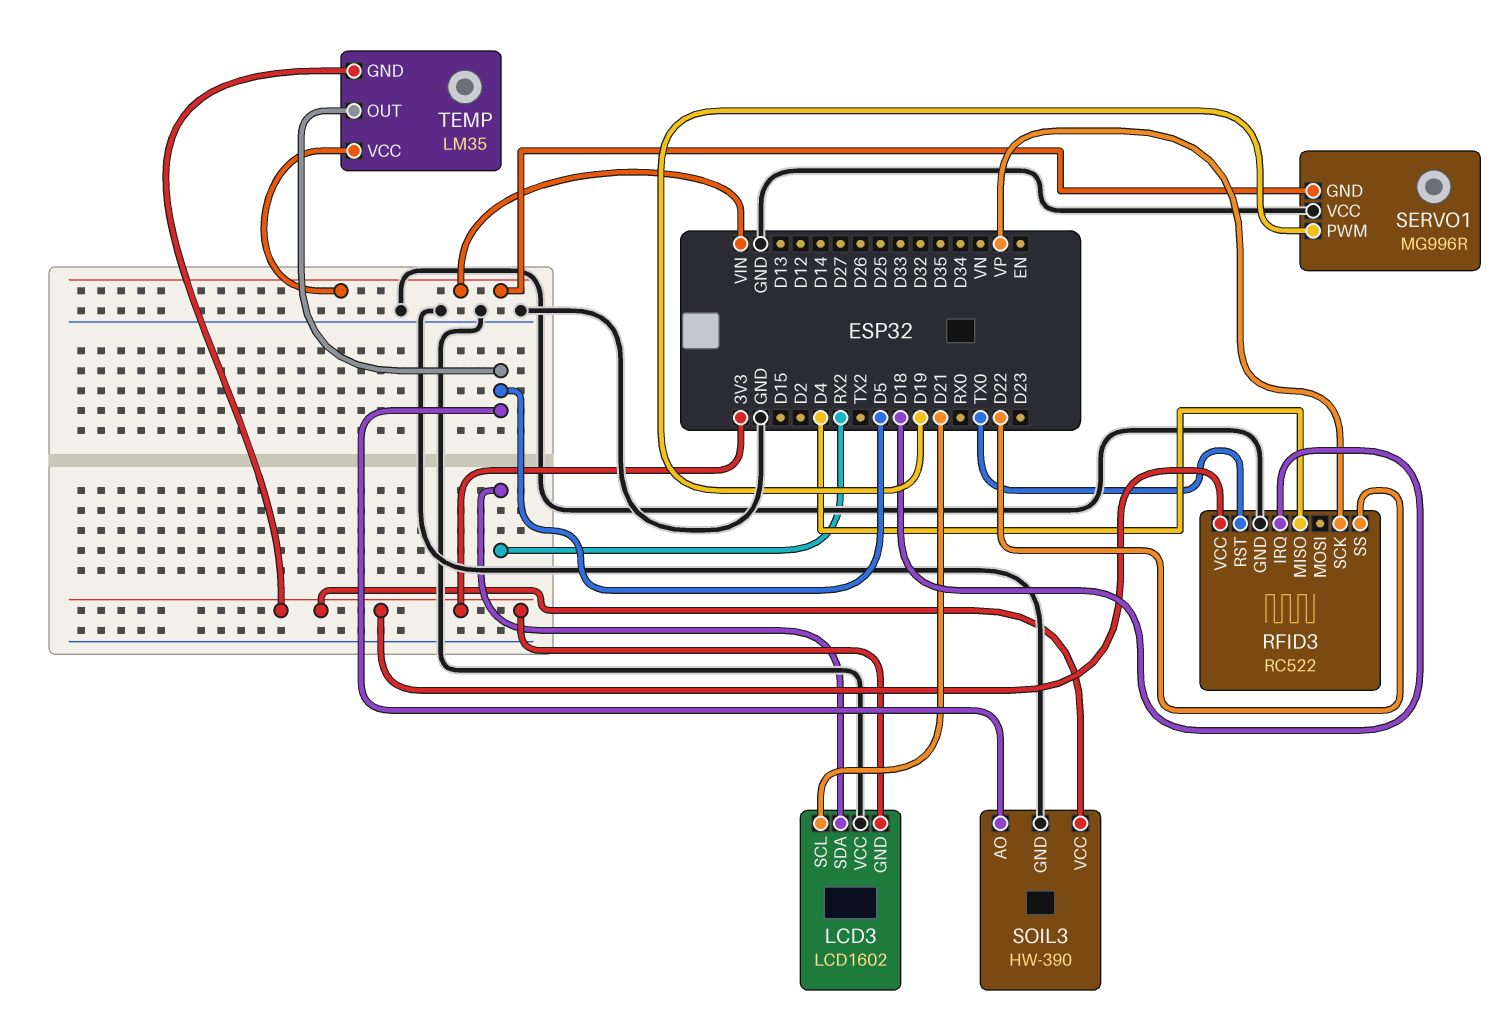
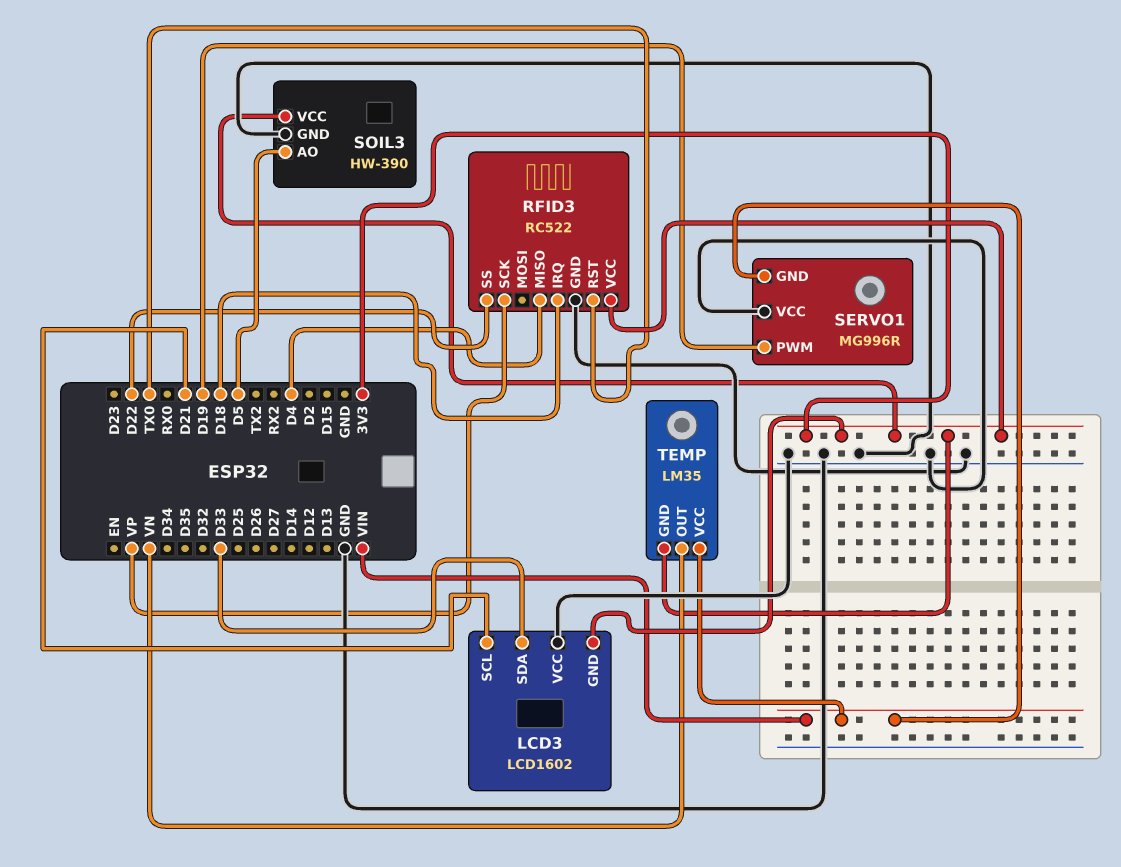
LCD3 pin SDA: RX2 -> D33
TEMP pin OUT: D5 -> VN

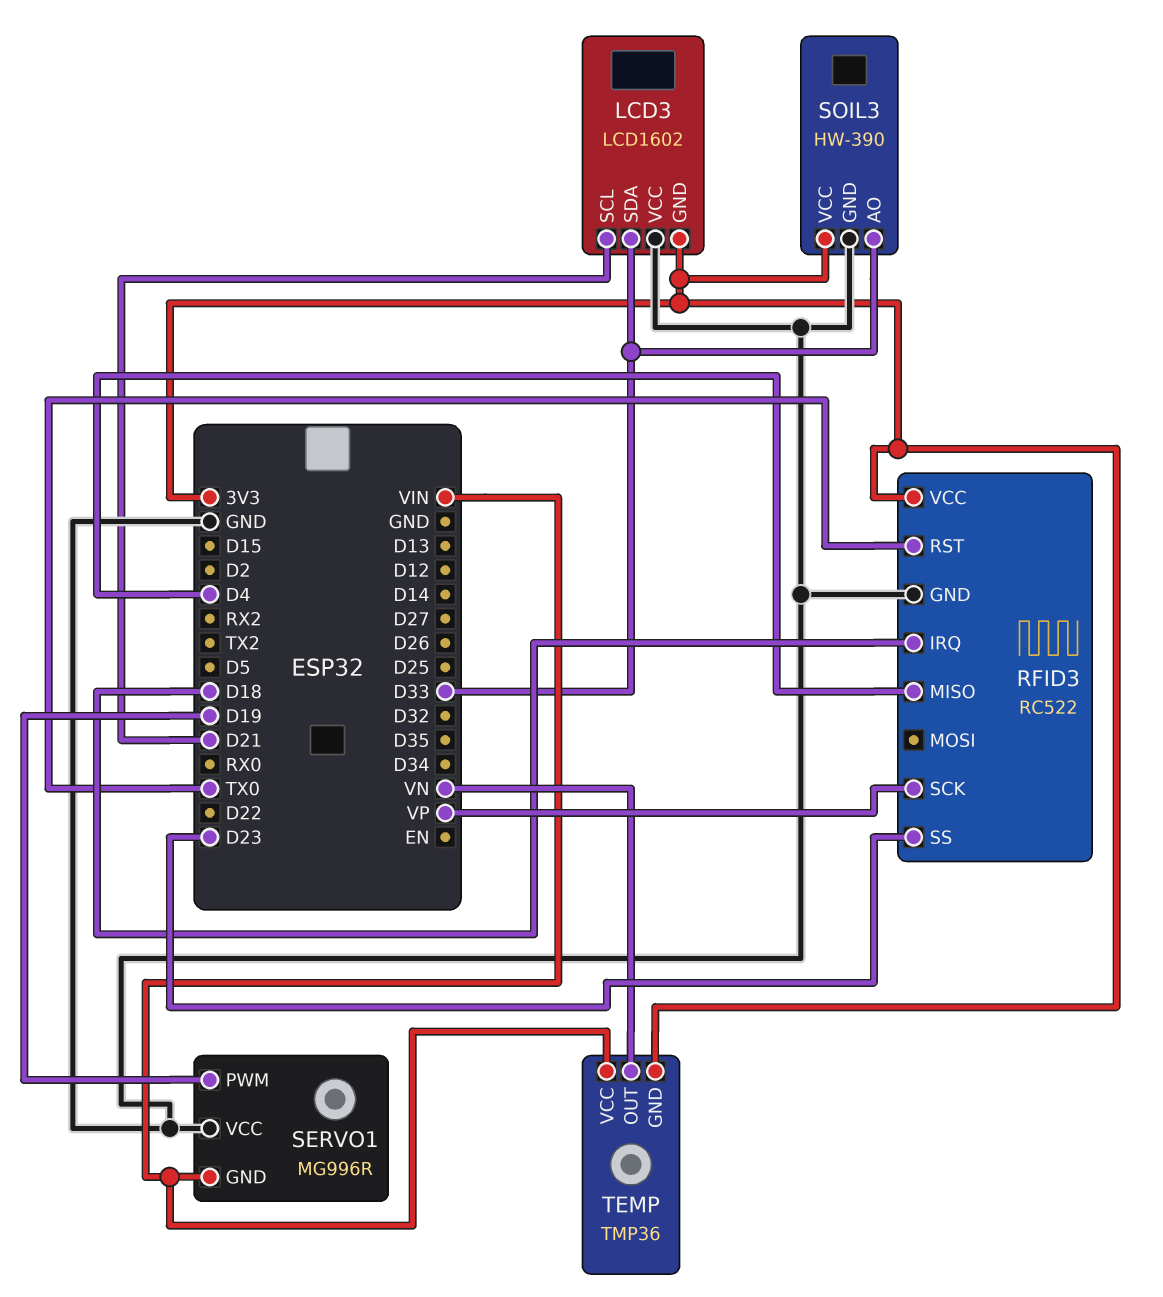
RFID3 pin SS: D22 -> D23
SOIL3 pin AO: D5 -> D33
TEMP: LM35 -> TMP36

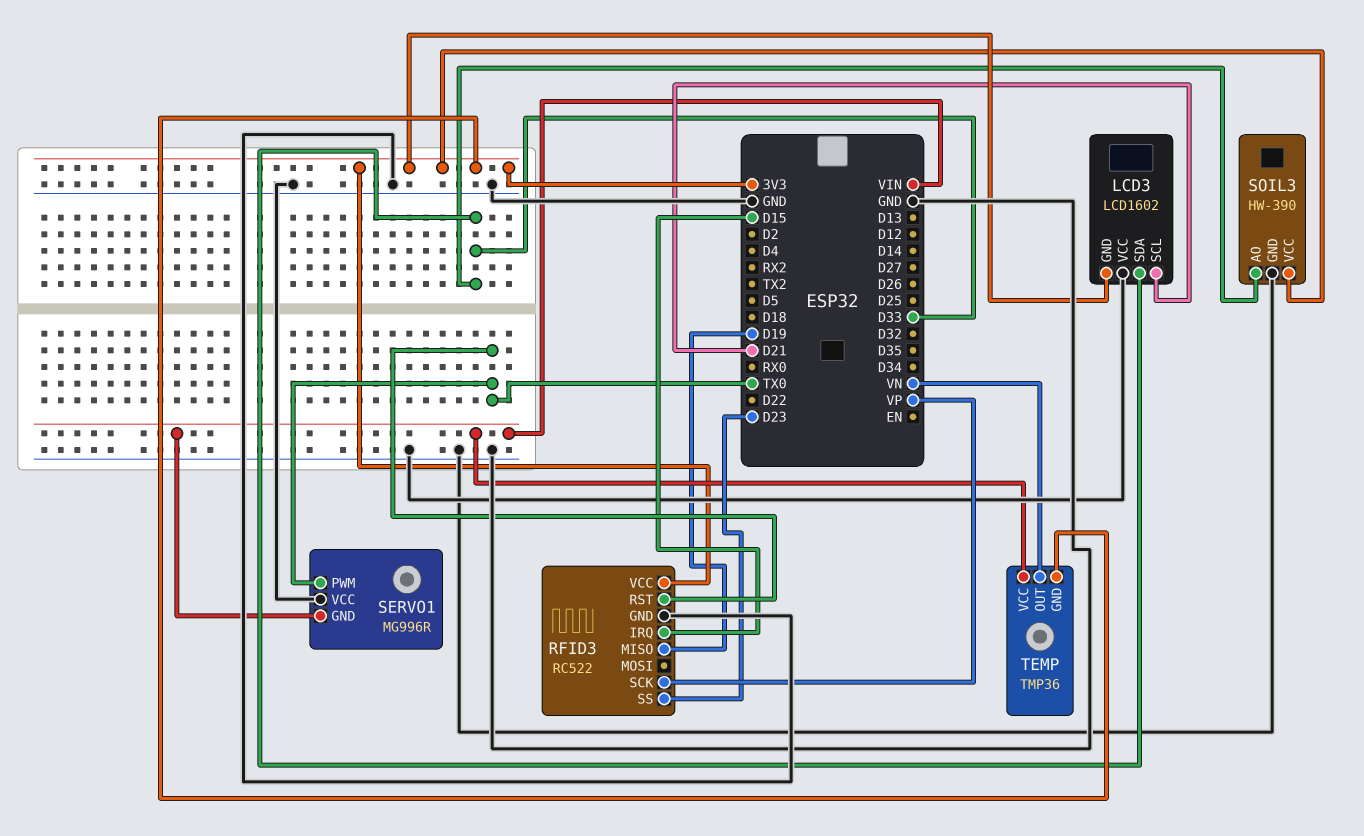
RFID3 pin IRQ: D18 -> D15
RFID3 pin MISO: D4 -> D19
SERVO1 pin PWM: D19 -> TX0

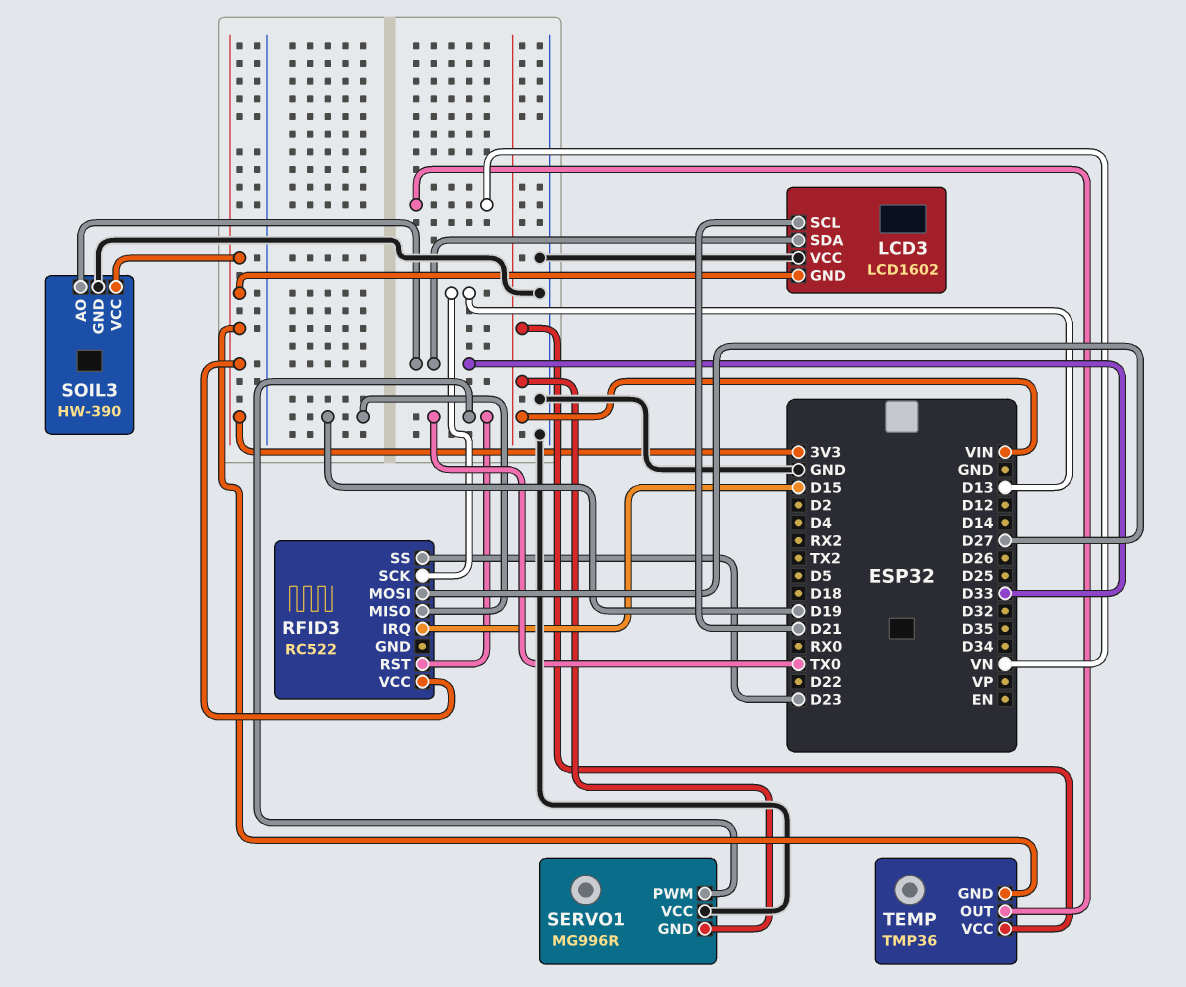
RFID3 pin GND: GND -> none
RFID3 pin MOSI: none -> D27
RFID3 pin SCK: VP -> D13

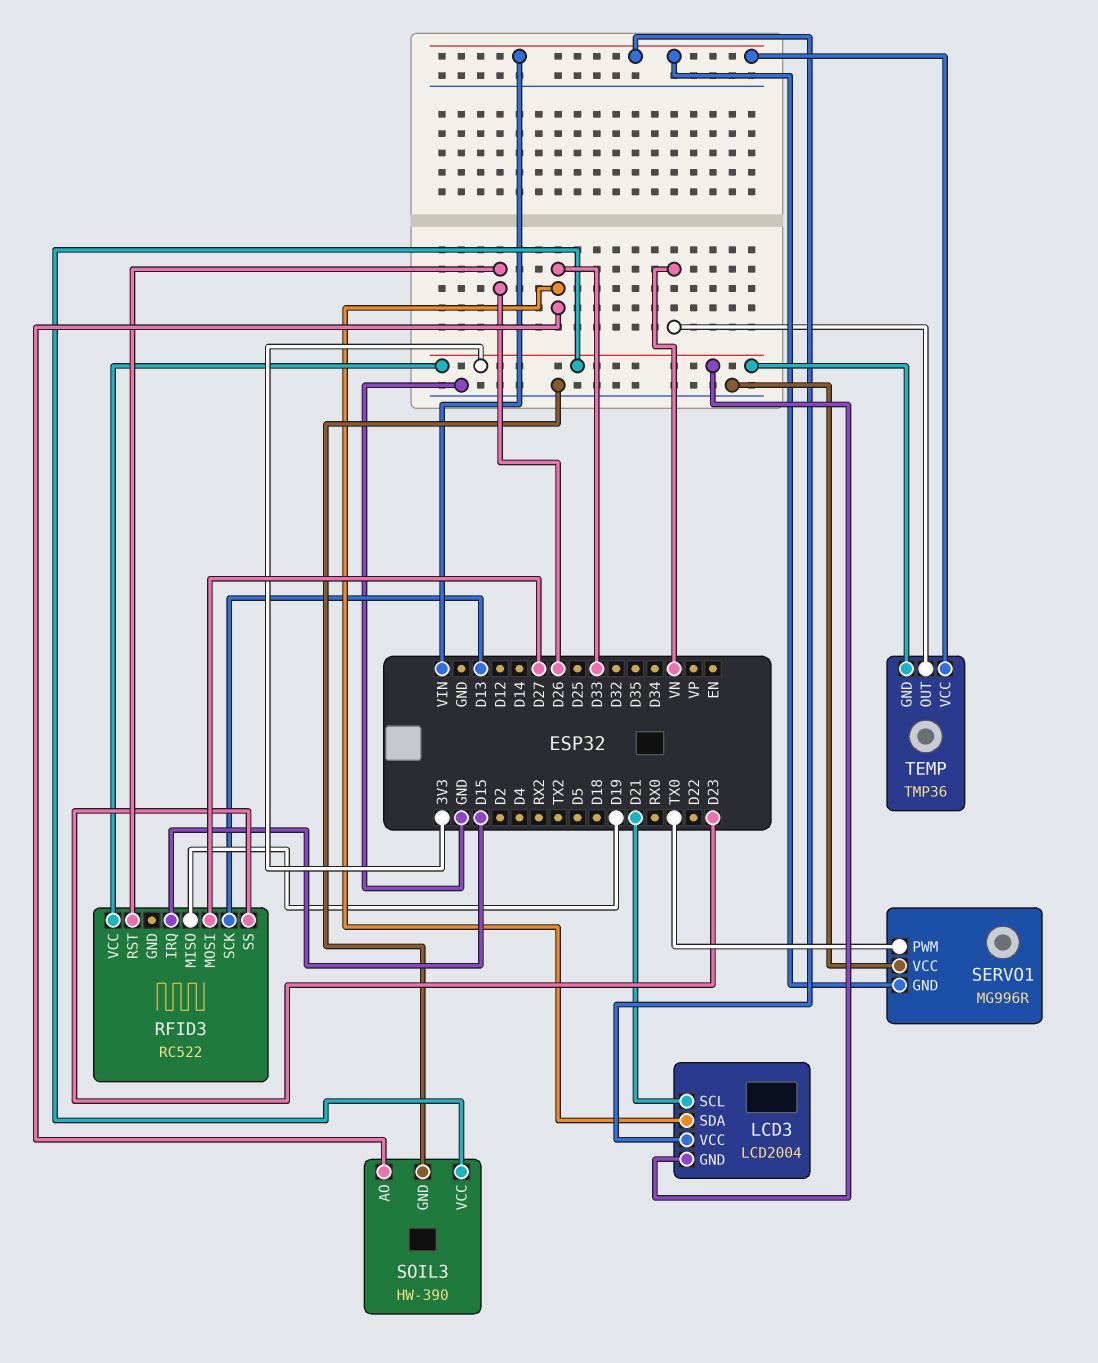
LCD3: LCD1602 -> LCD2004
LCD3 pin VCC: GND -> VIN
RFID3 pin RST: TX0 -> D26

